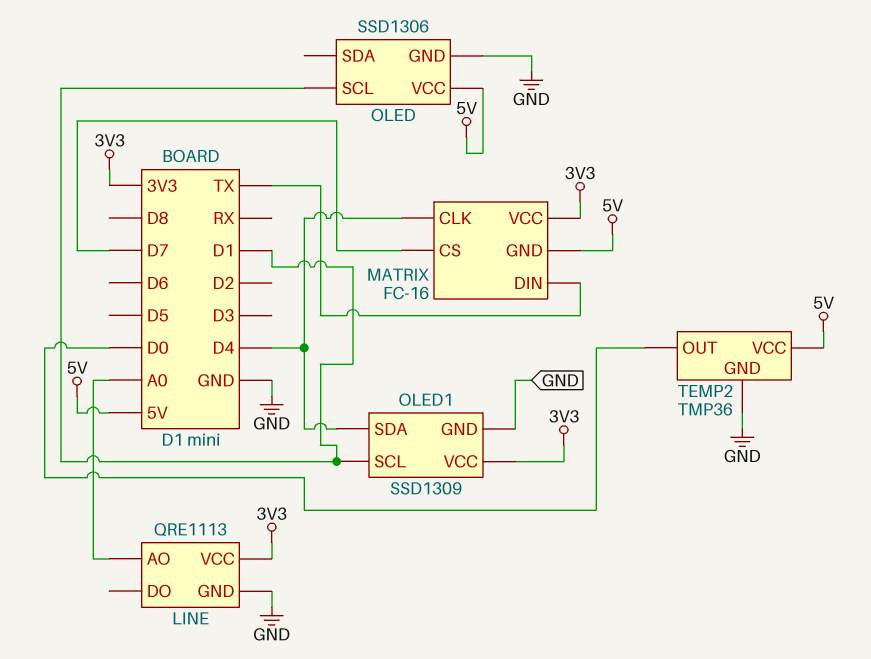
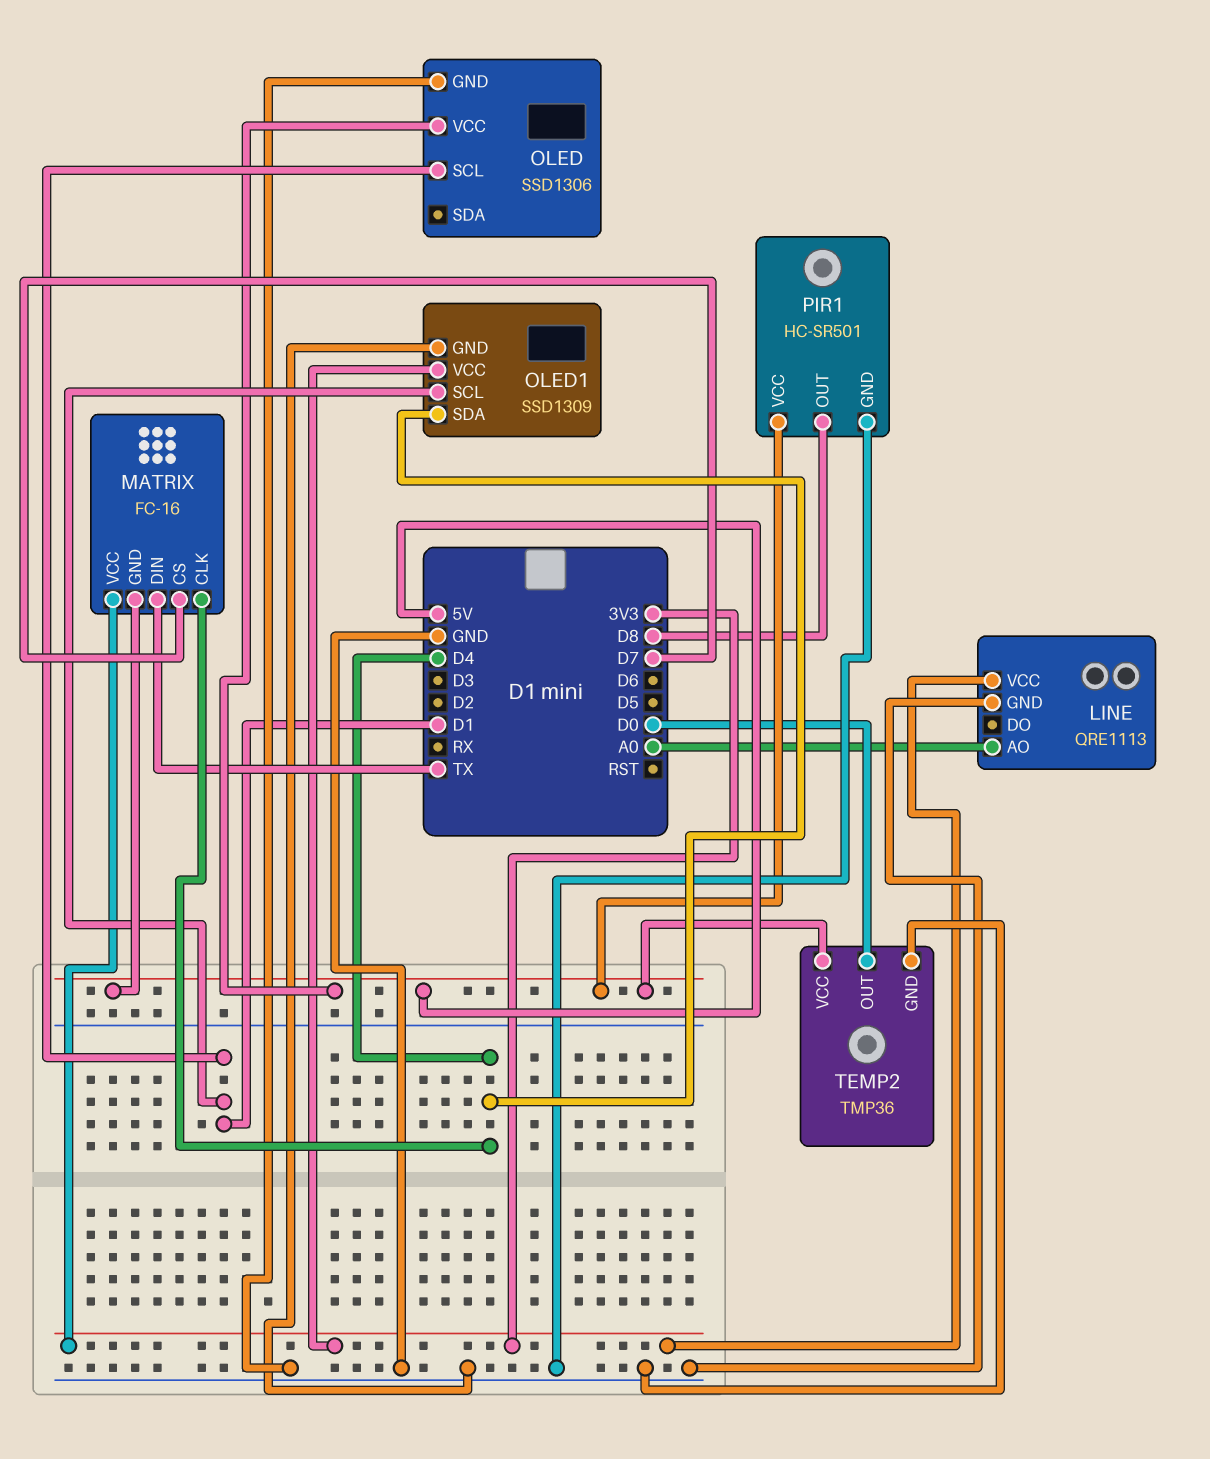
PIR1: none -> HC-SR501
PIR1 pin GND: none -> GND
PIR1 pin OUT: none -> D8
PIR1 pin VCC: none -> 5V

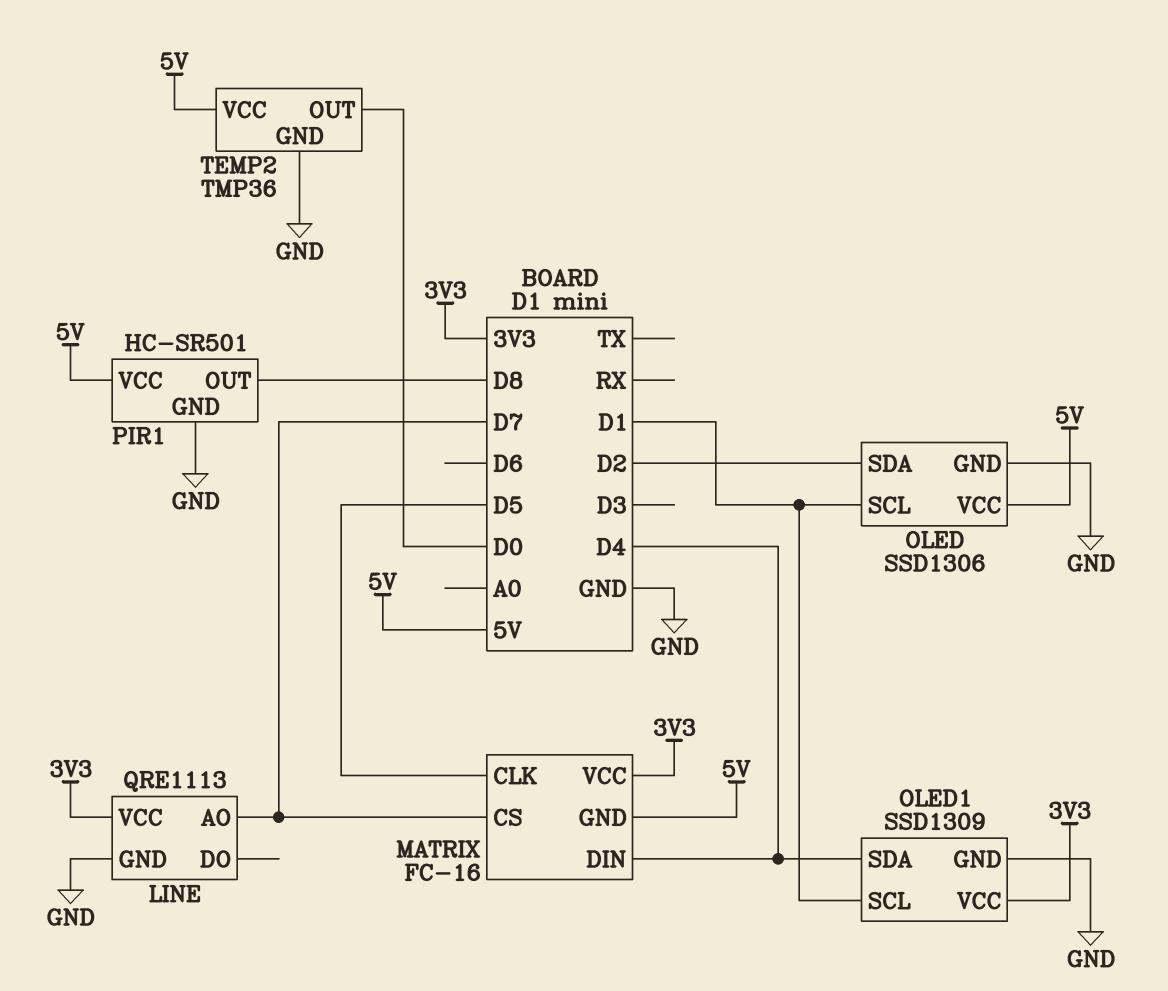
LINE pin AO: A0 -> D7
MATRIX pin CLK: D4 -> D5
MATRIX pin DIN: TX -> D4
OLED pin SDA: none -> D2

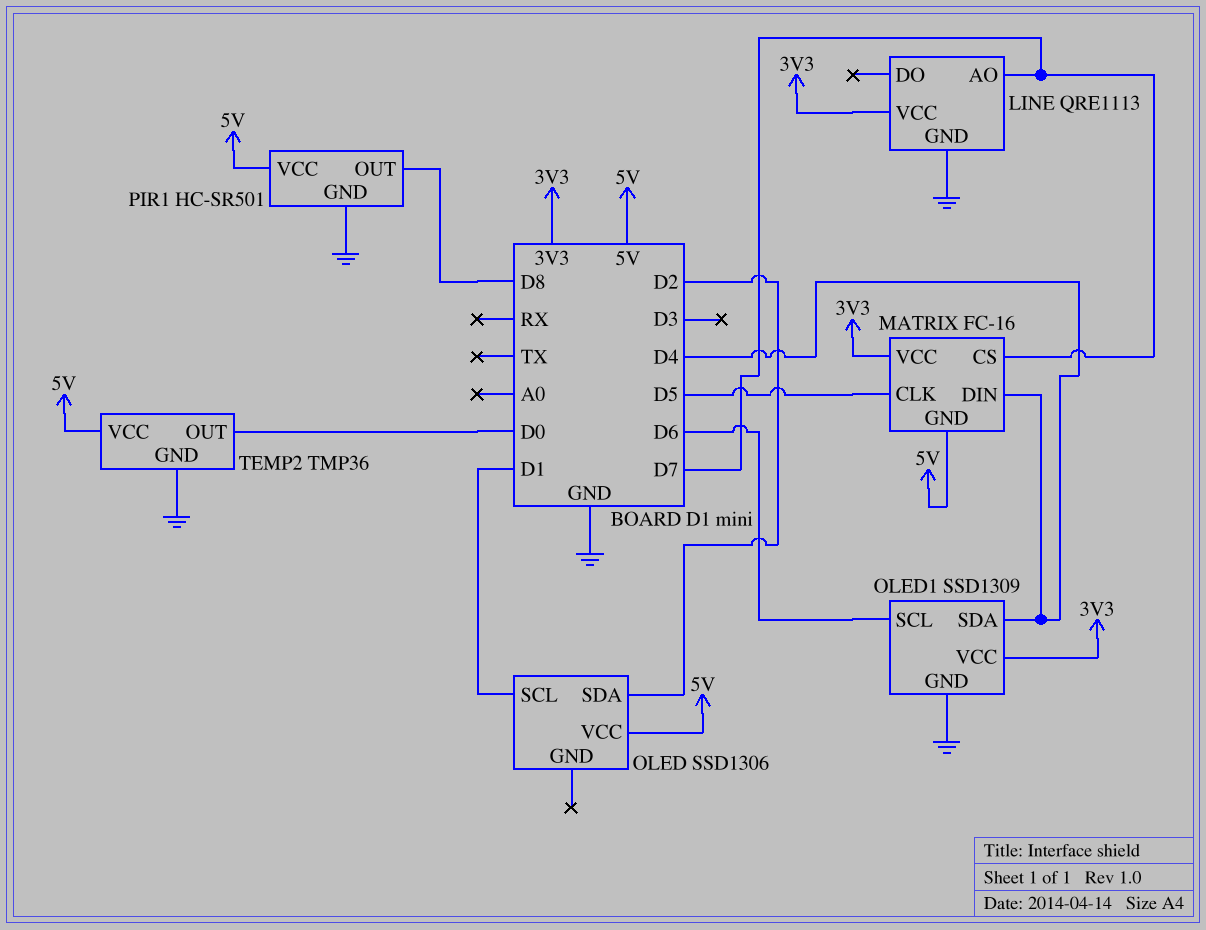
OLED pin GND: GND -> none
OLED1 pin SCL: D1 -> D6

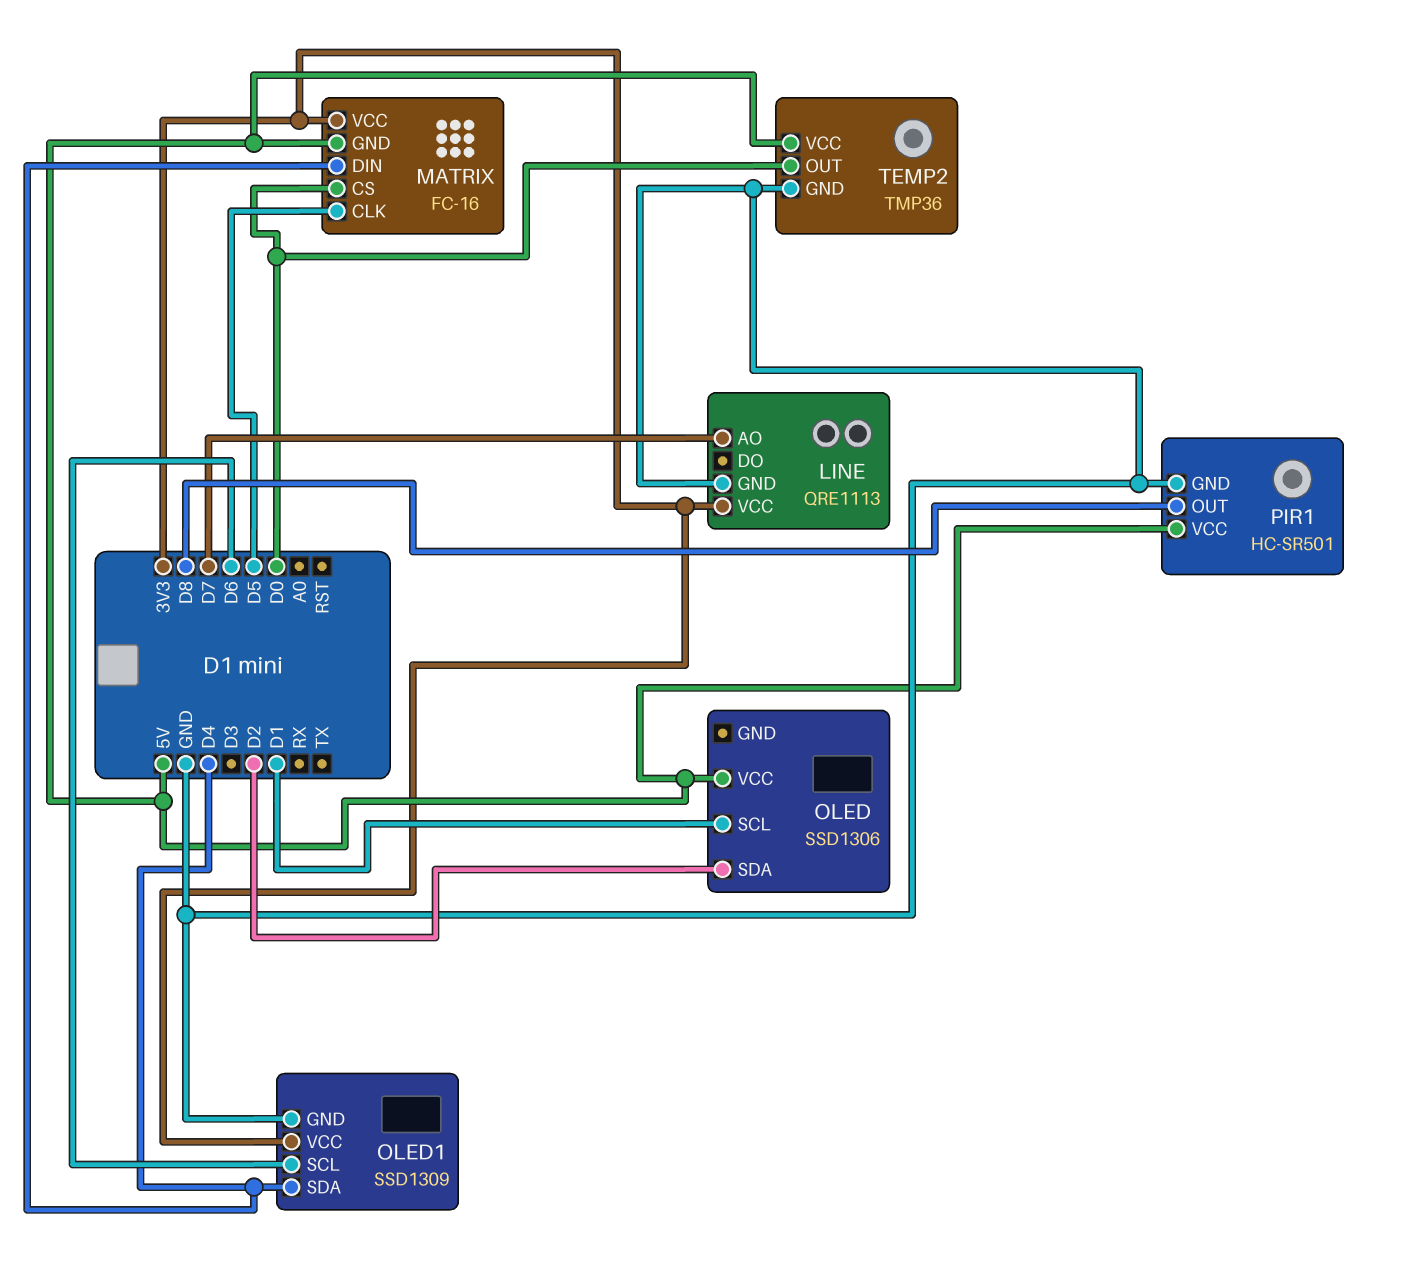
MATRIX pin CS: D7 -> D0

